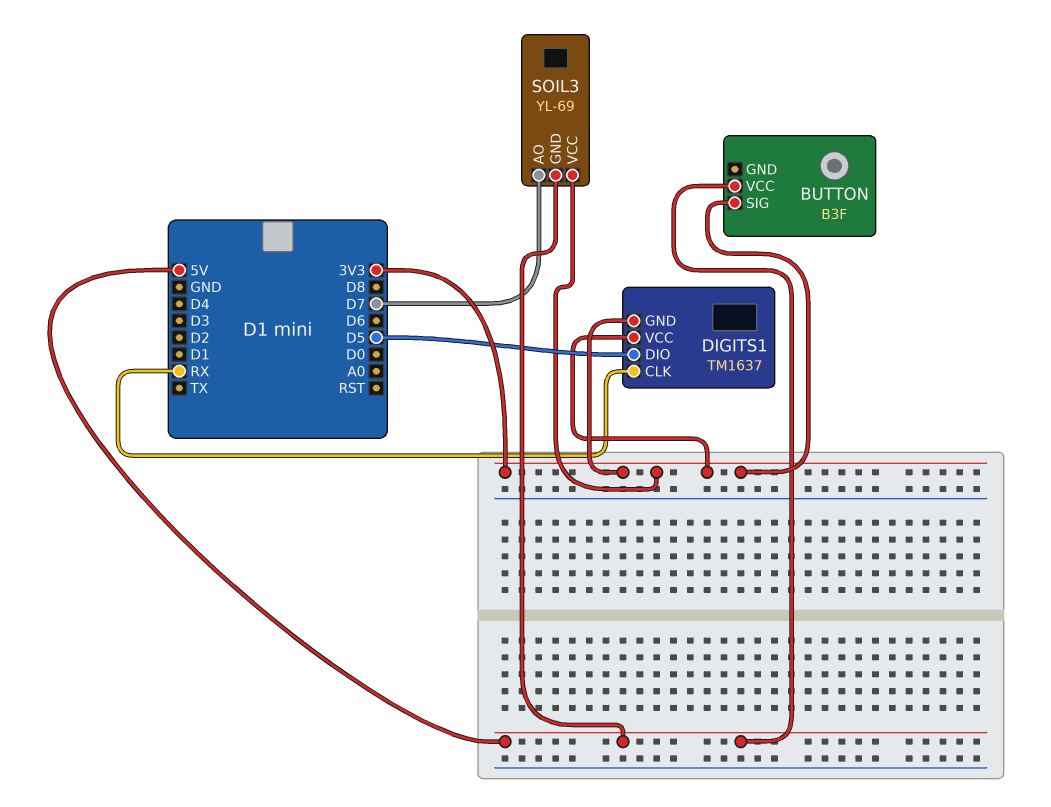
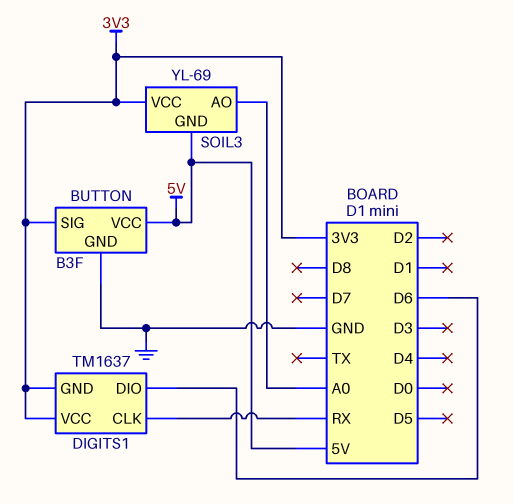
BUTTON pin GND: none -> GND
DIGITS1 pin DIO: D5 -> D6
SOIL3 pin AO: D7 -> A0

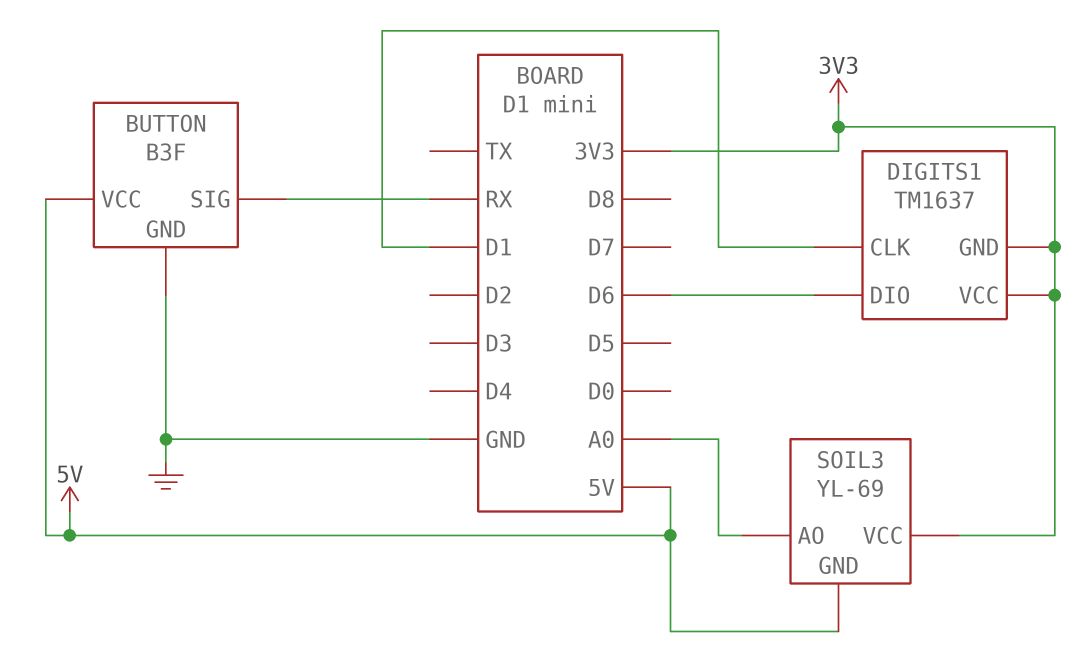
BUTTON pin SIG: 3V3 -> RX
DIGITS1 pin CLK: RX -> D1

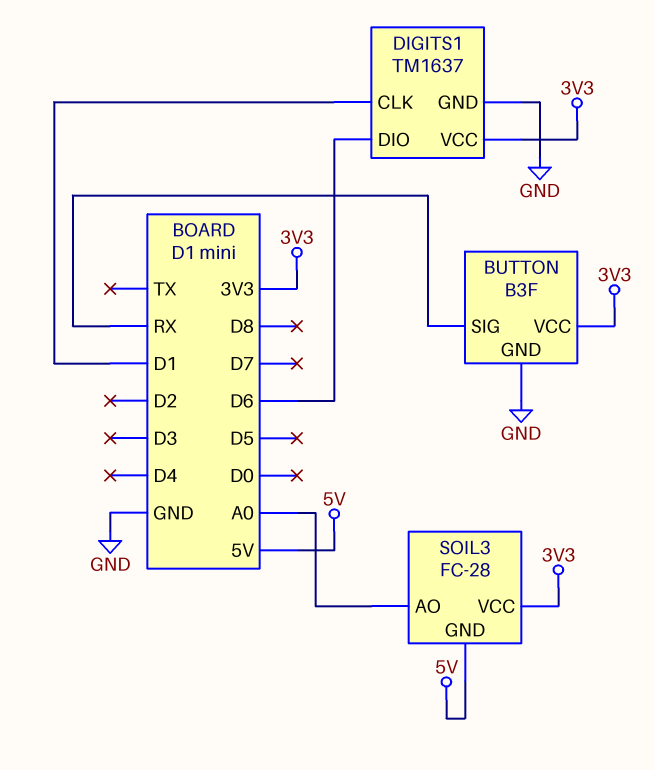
BUTTON pin VCC: 5V -> 3V3
DIGITS1 pin GND: 3V3 -> GND
SOIL3: YL-69 -> FC-28

